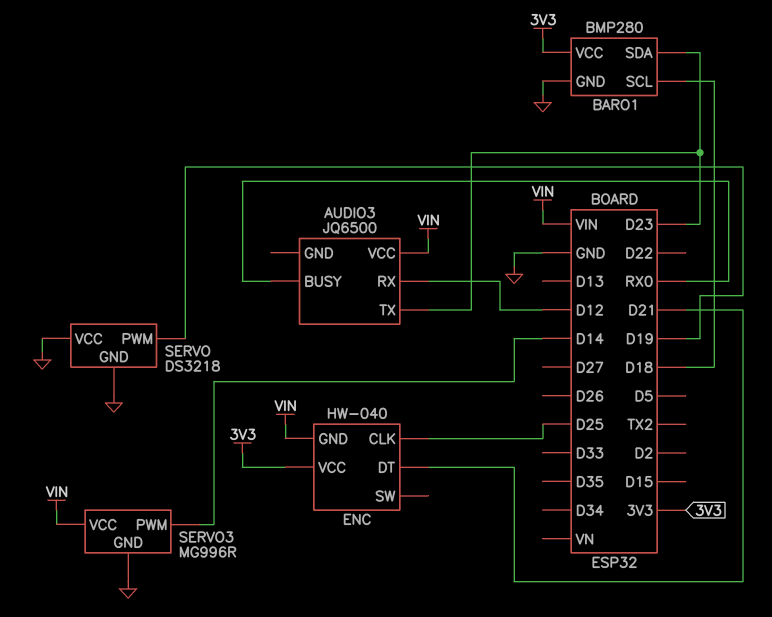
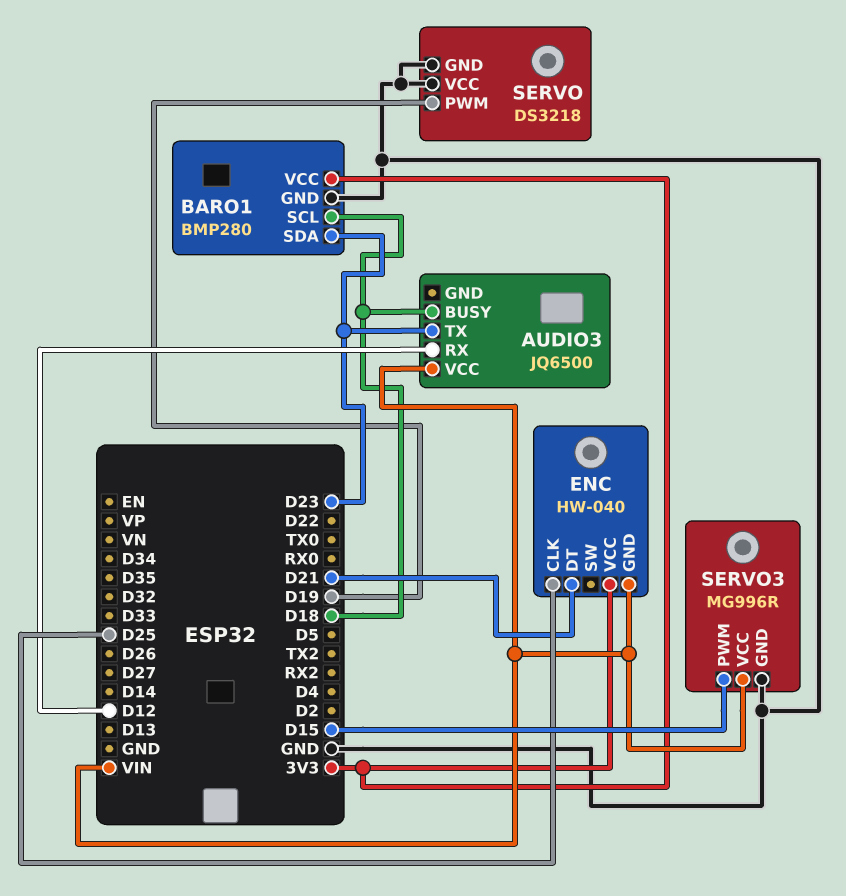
AUDIO3 pin BUSY: RX0 -> D18
SERVO3 pin PWM: D14 -> D15

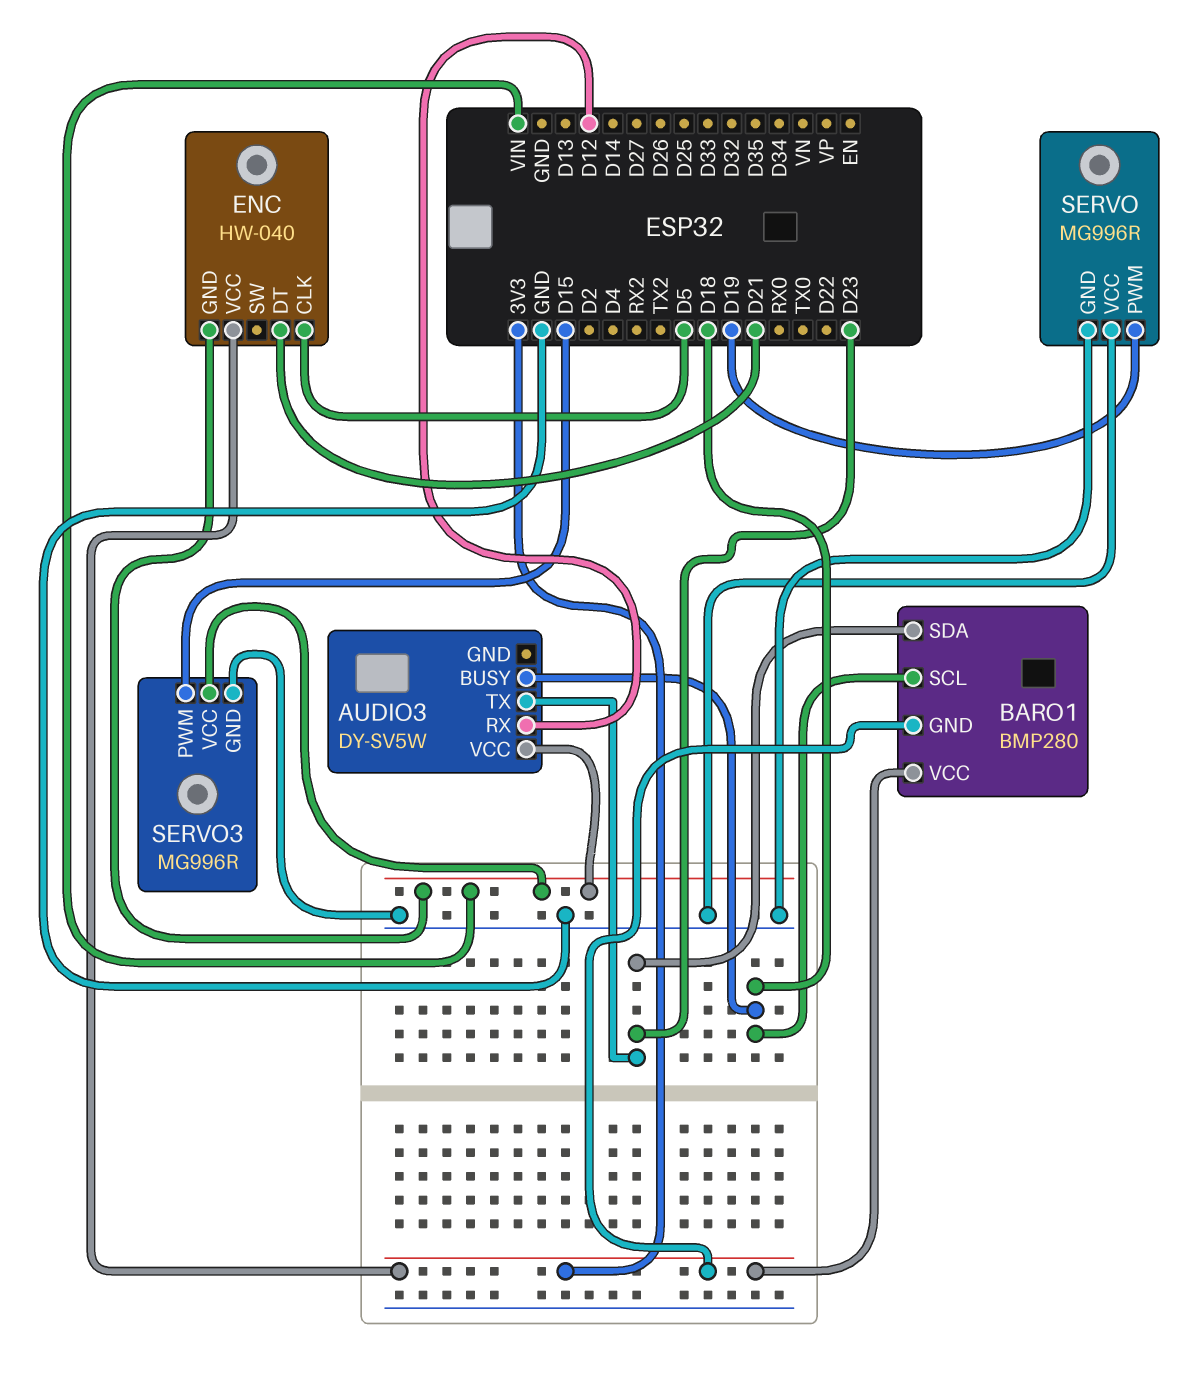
AUDIO3: JQ6500 -> DY-SV5W
BARO1 pin GND: GND -> 3V3
ENC pin CLK: D25 -> D5
SERVO: DS3218 -> MG996R

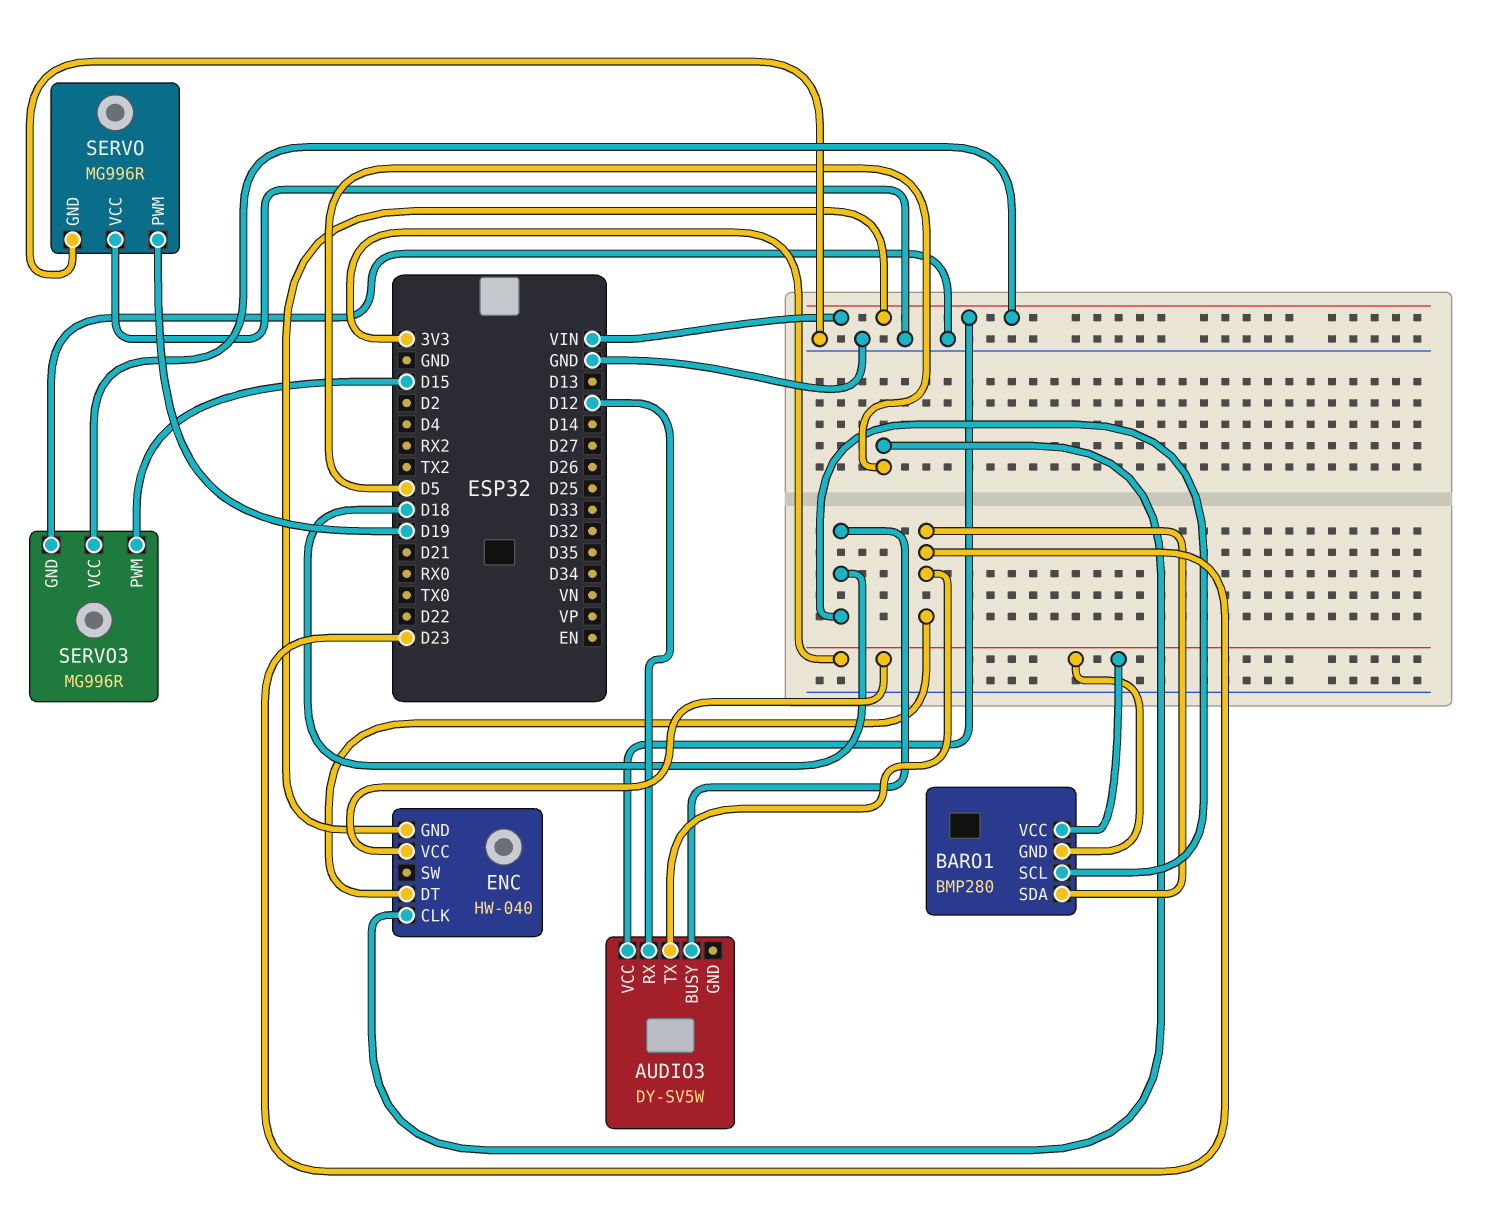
ENC pin DT: D21 -> D23

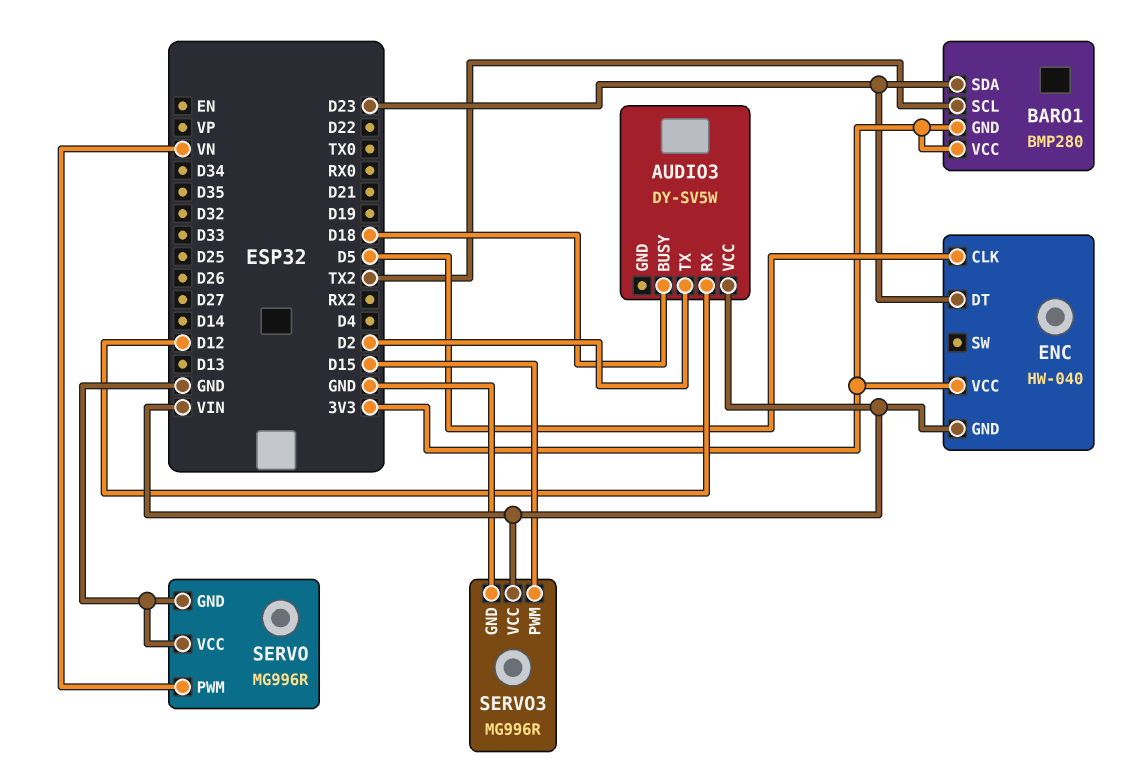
AUDIO3 pin TX: D23 -> D2
BARO1 pin SCL: D18 -> TX2
SERVO pin PWM: D19 -> VN

